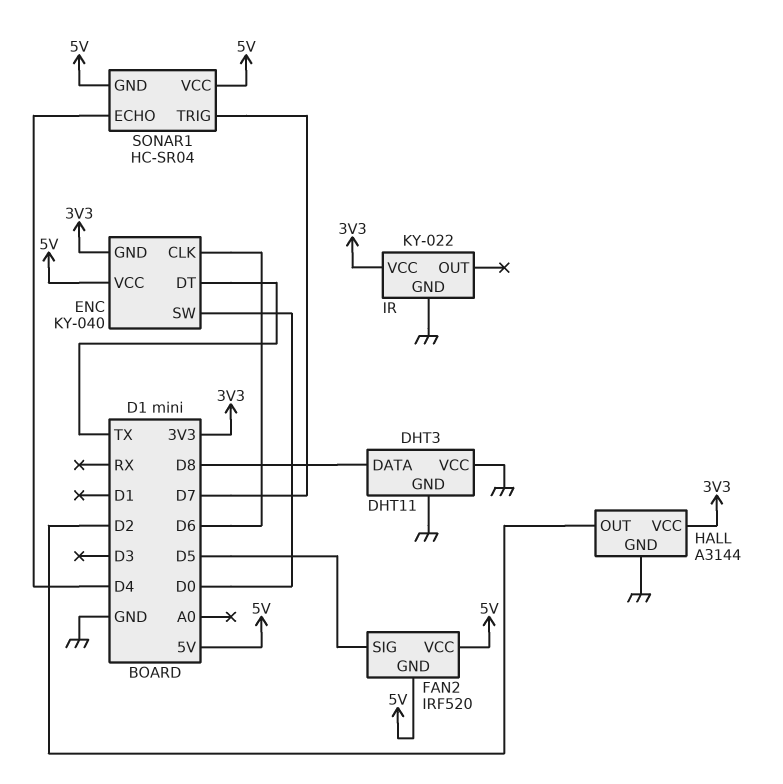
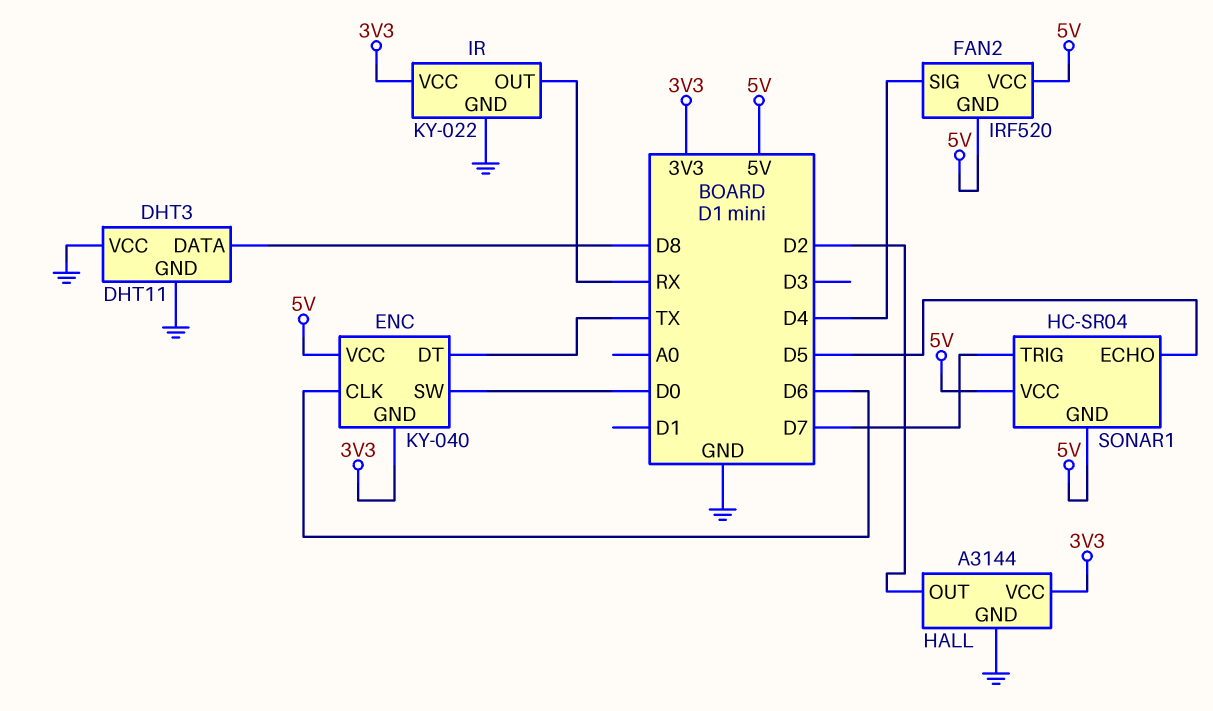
FAN2 pin SIG: D5 -> D4
IR pin OUT: none -> RX
SONAR1 pin ECHO: D4 -> D5

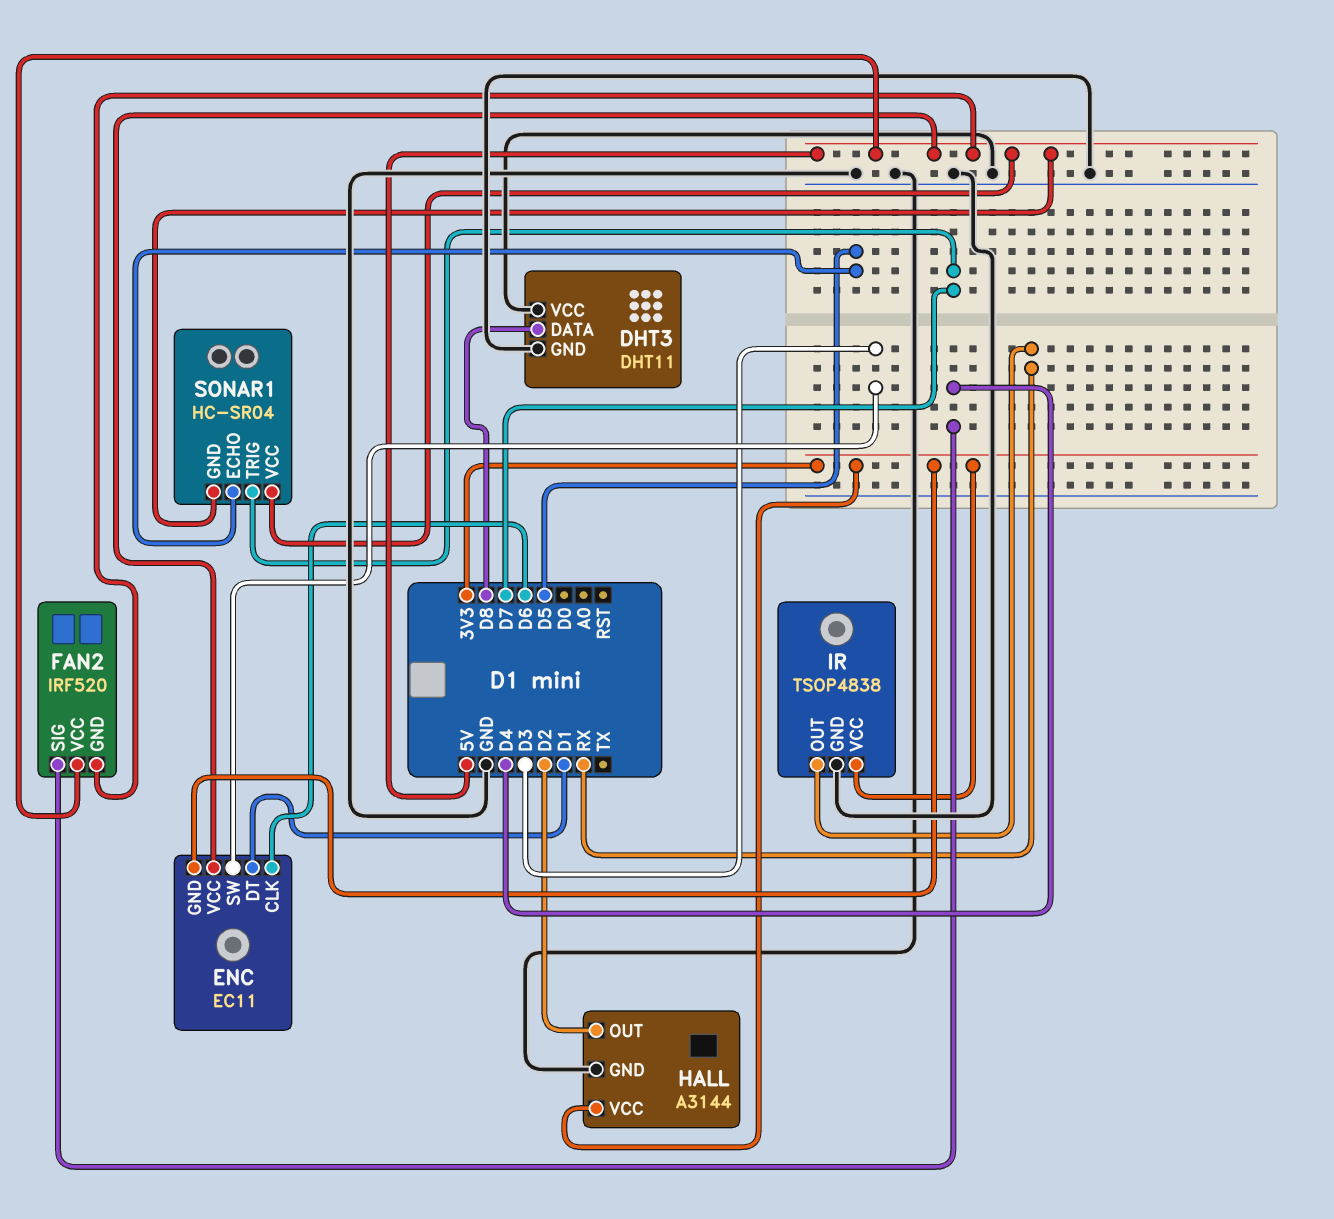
ENC: KY-040 -> EC11
ENC pin DT: TX -> D1
ENC pin SW: D0 -> D3
IR: KY-022 -> TSOP4838

